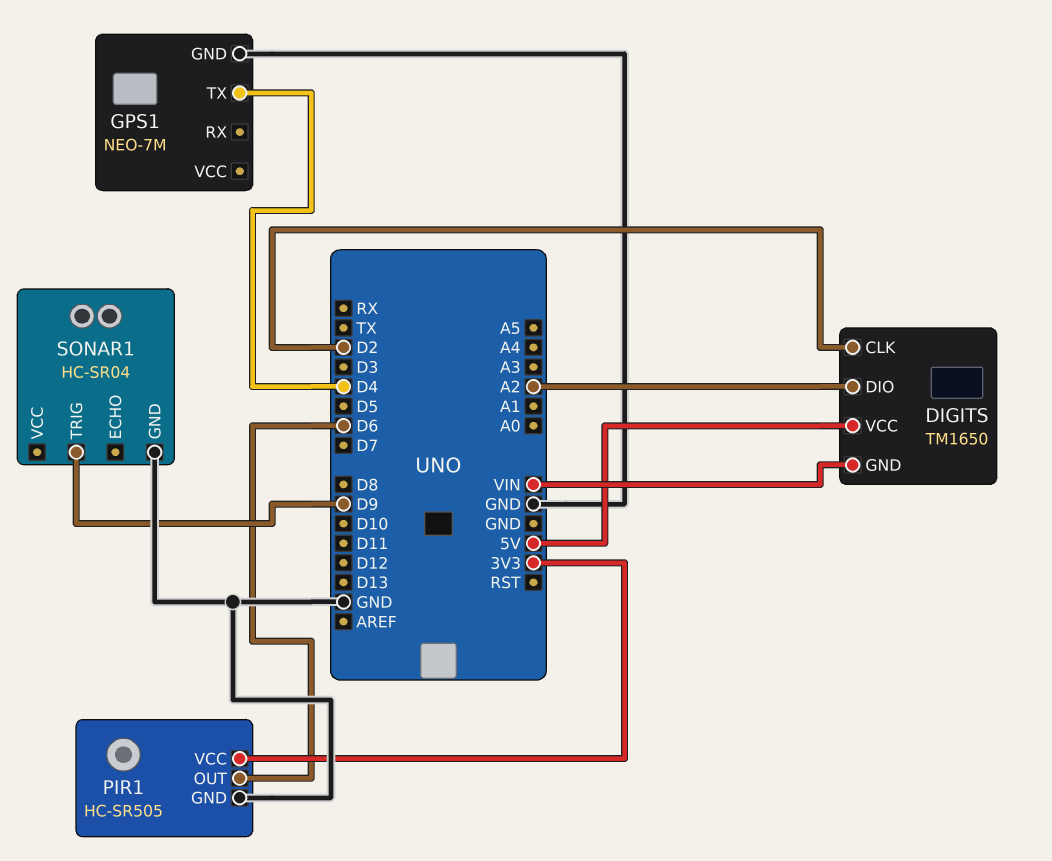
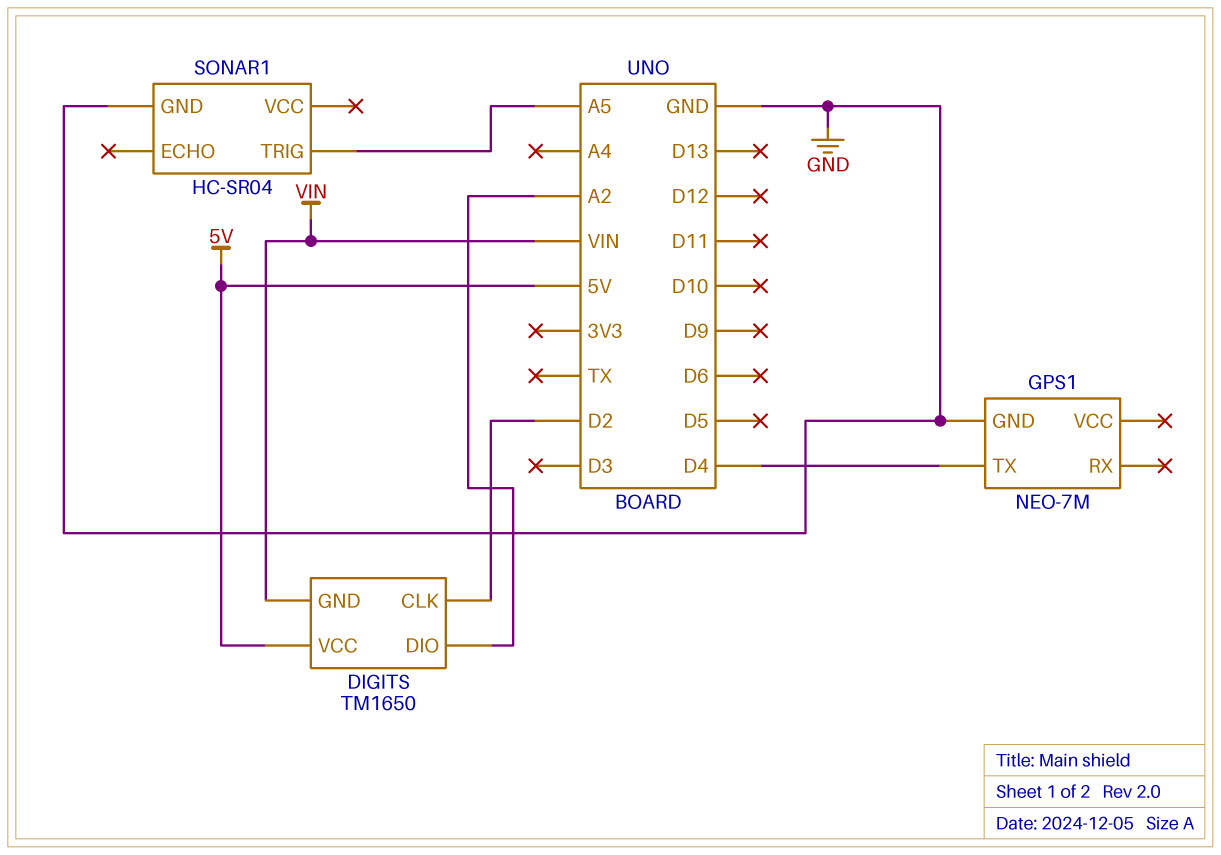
PIR1: HC-SR505 -> none
PIR1 pin GND: GND -> none
PIR1 pin OUT: D6 -> none
PIR1 pin VCC: 3V3 -> none
SONAR1 pin TRIG: D9 -> A5

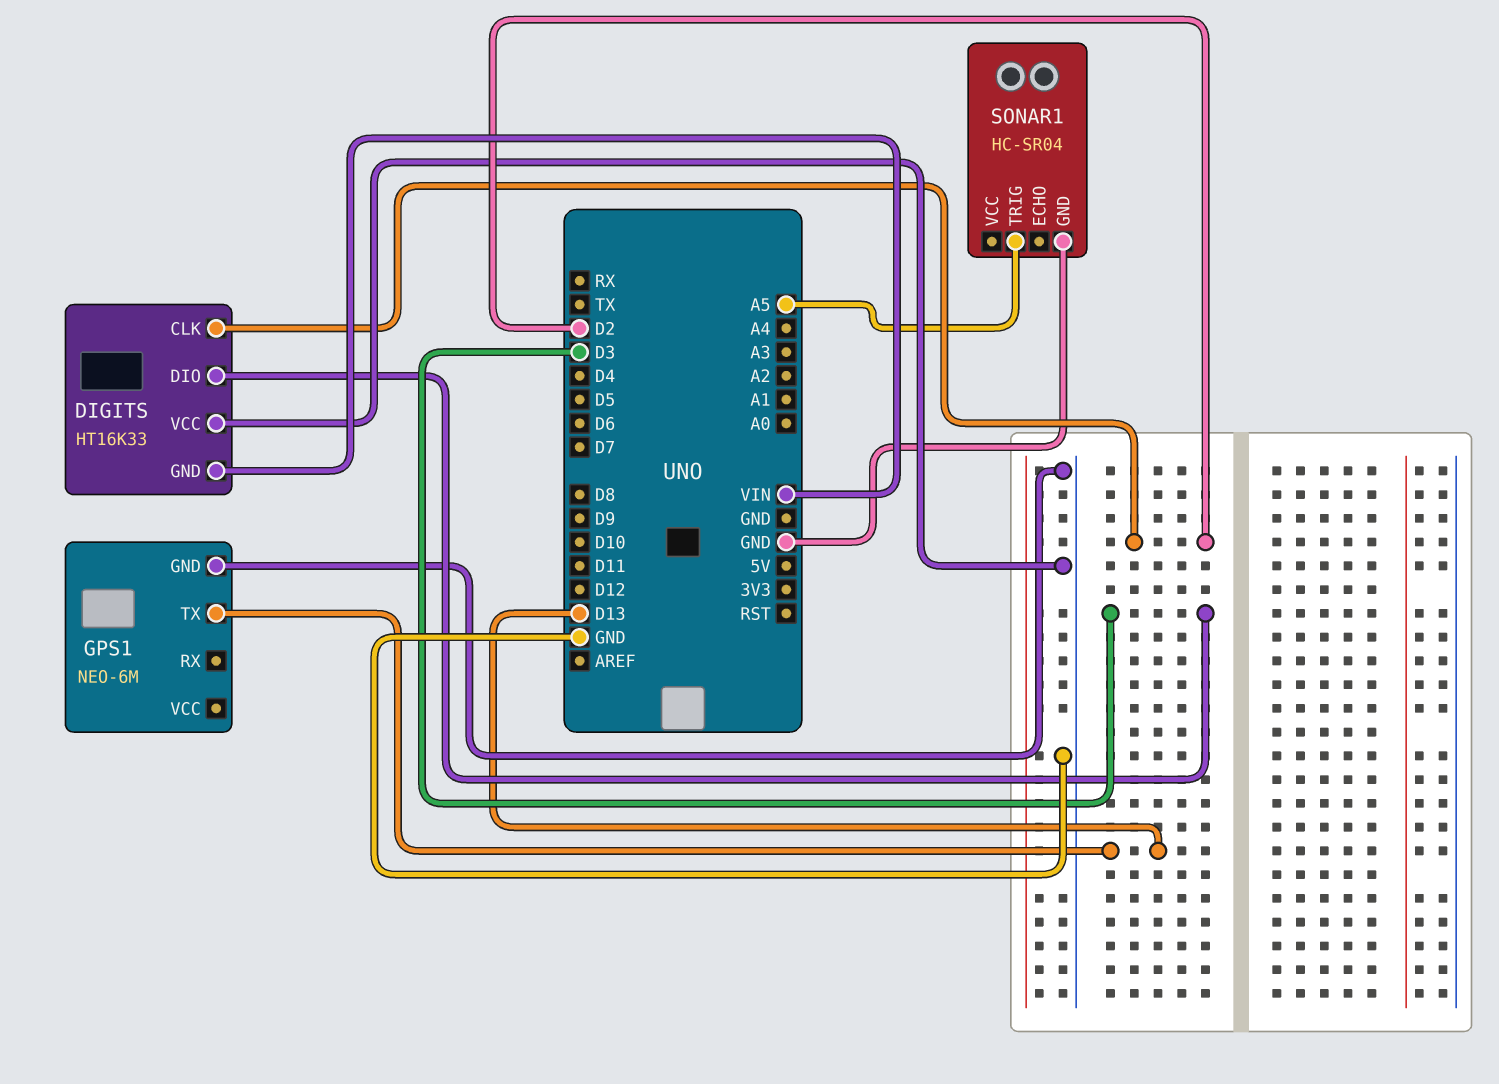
DIGITS: TM1650 -> HT16K33
DIGITS pin DIO: A2 -> D3
DIGITS pin VCC: 5V -> GND
GPS1: NEO-7M -> NEO-6M
GPS1 pin TX: D4 -> D13

